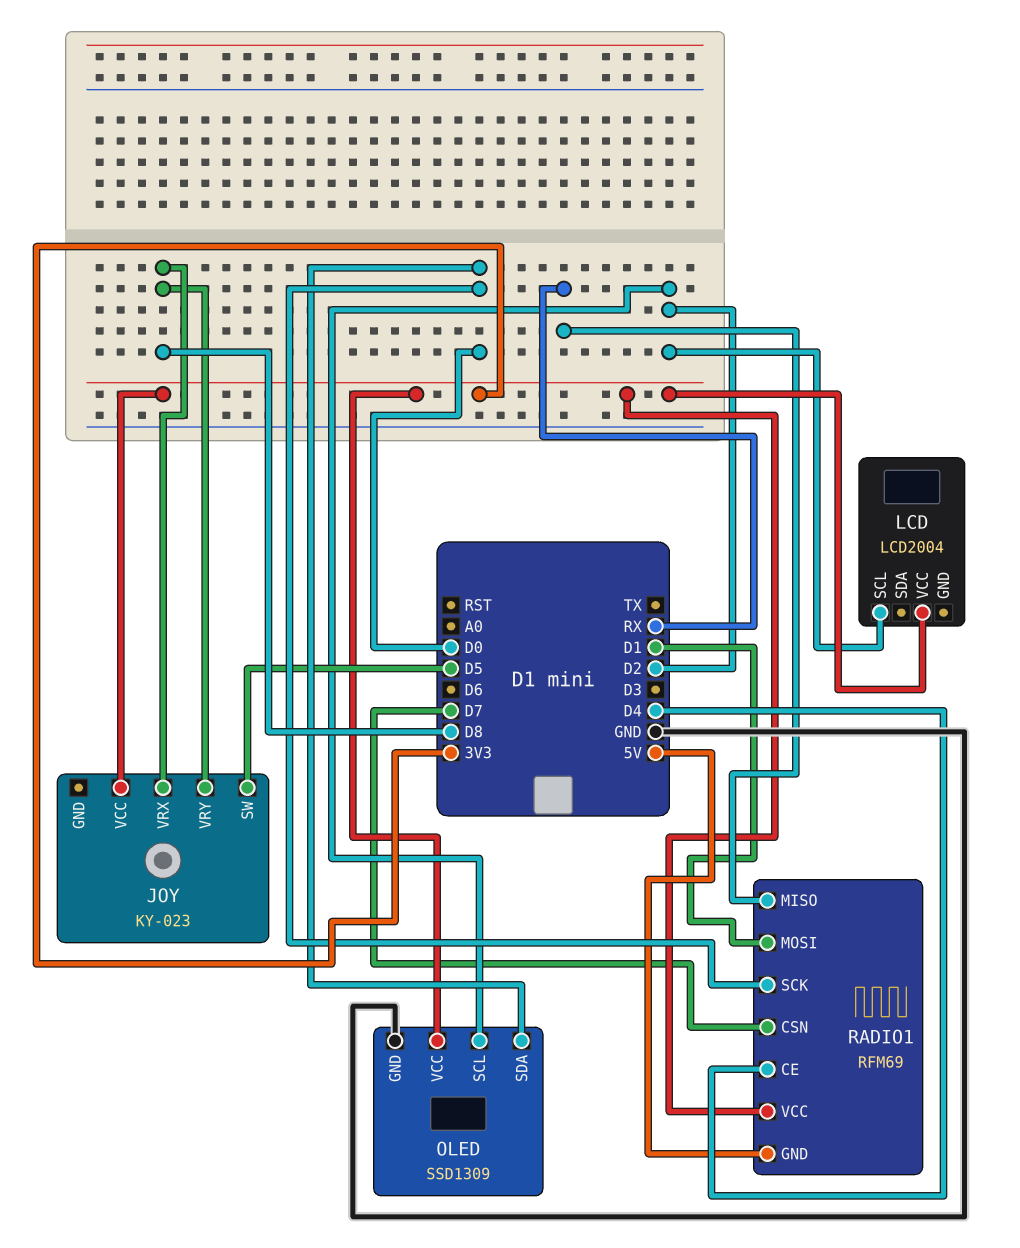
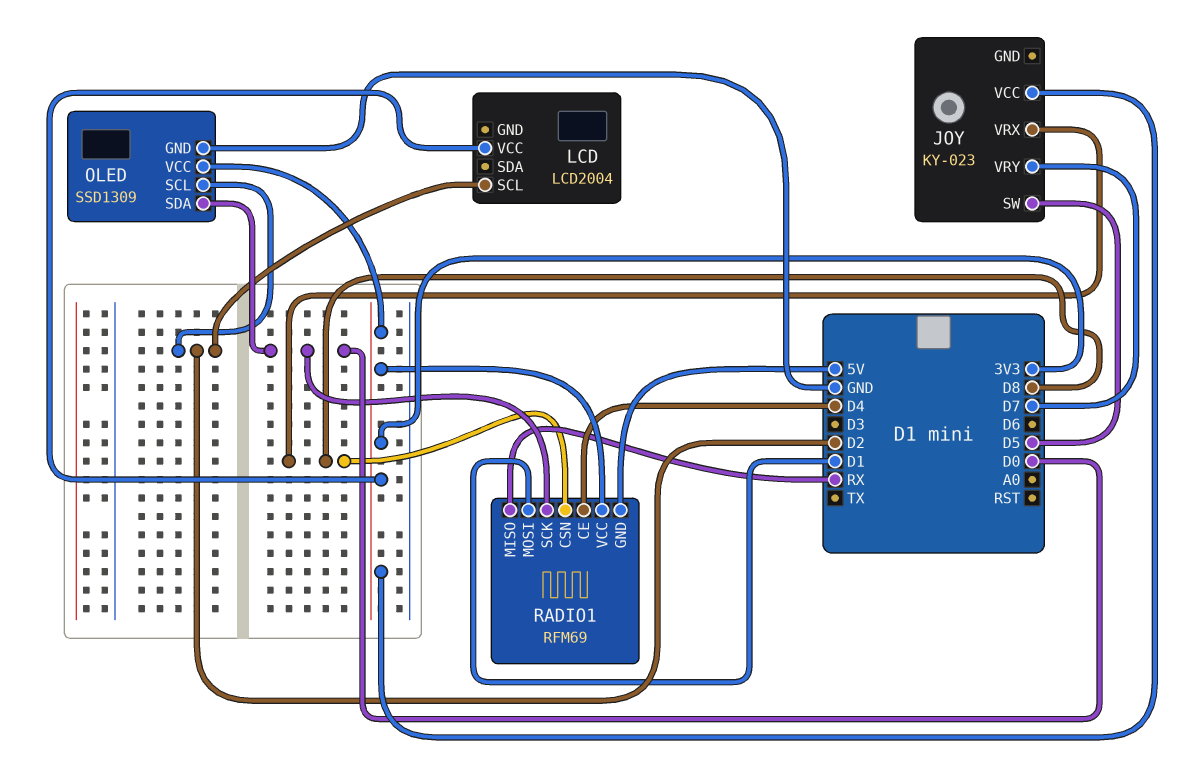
JOY pin VRY: D8 -> D7
RADIO1 pin CSN: D7 -> D8

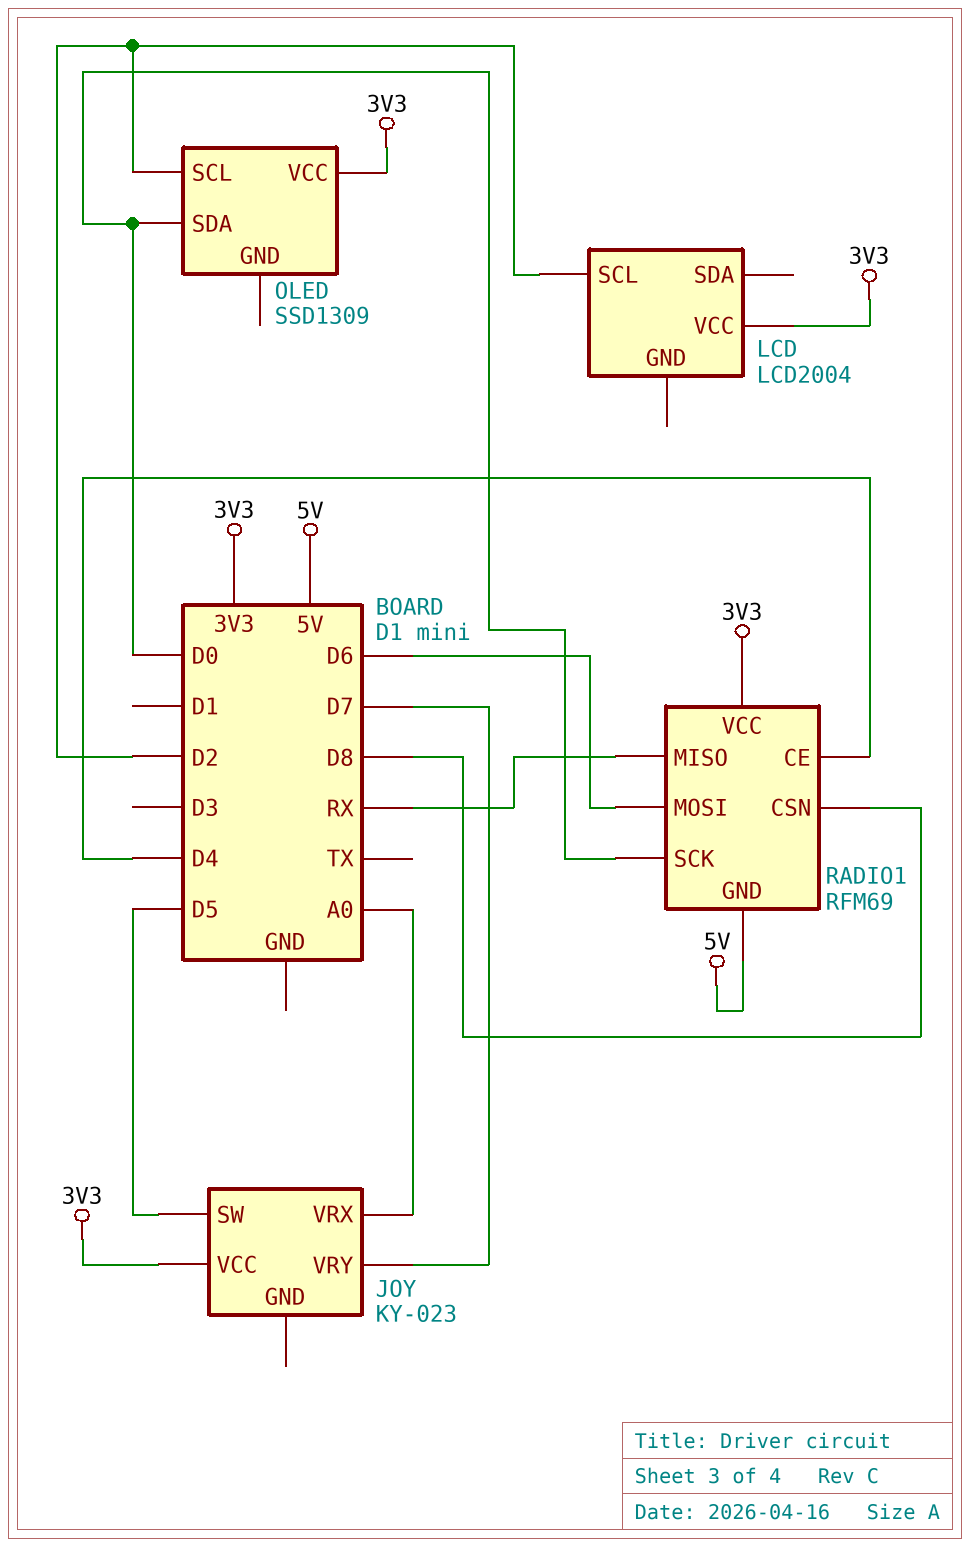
JOY pin VRX: D8 -> A0
OLED pin GND: GND -> none
RADIO1 pin MOSI: D1 -> D6

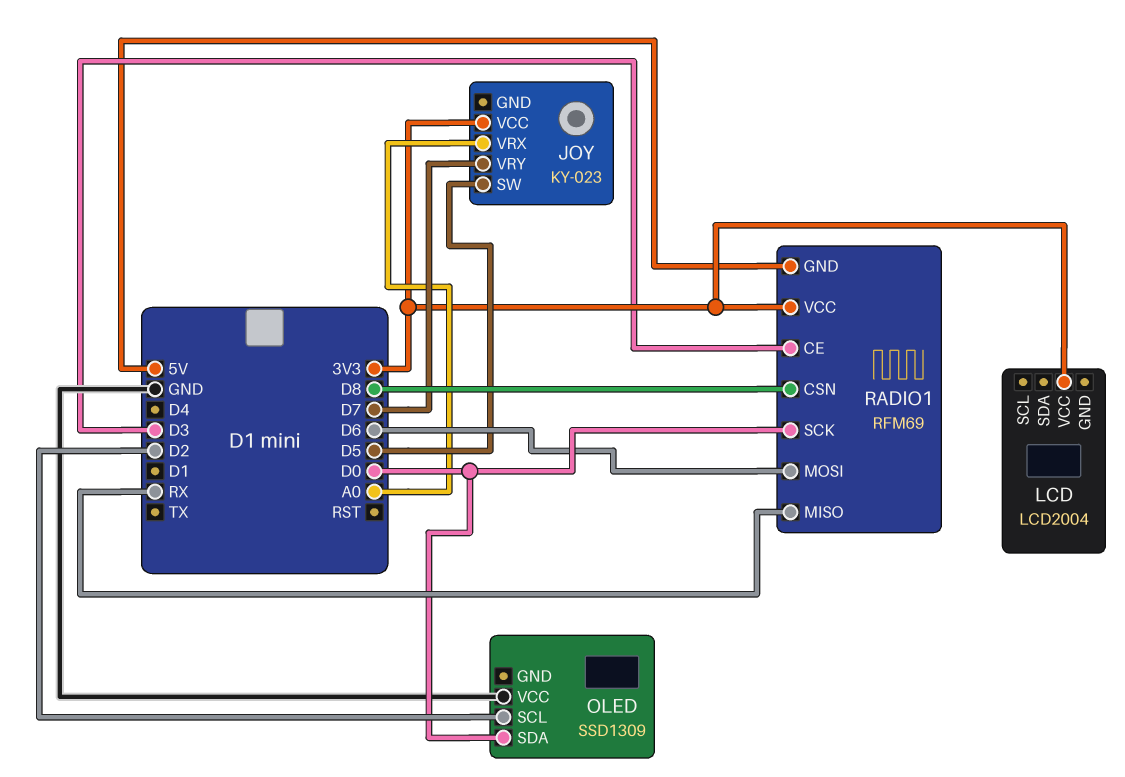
LCD pin SCL: D2 -> none
OLED pin VCC: 3V3 -> GND
RADIO1 pin CE: D4 -> D3

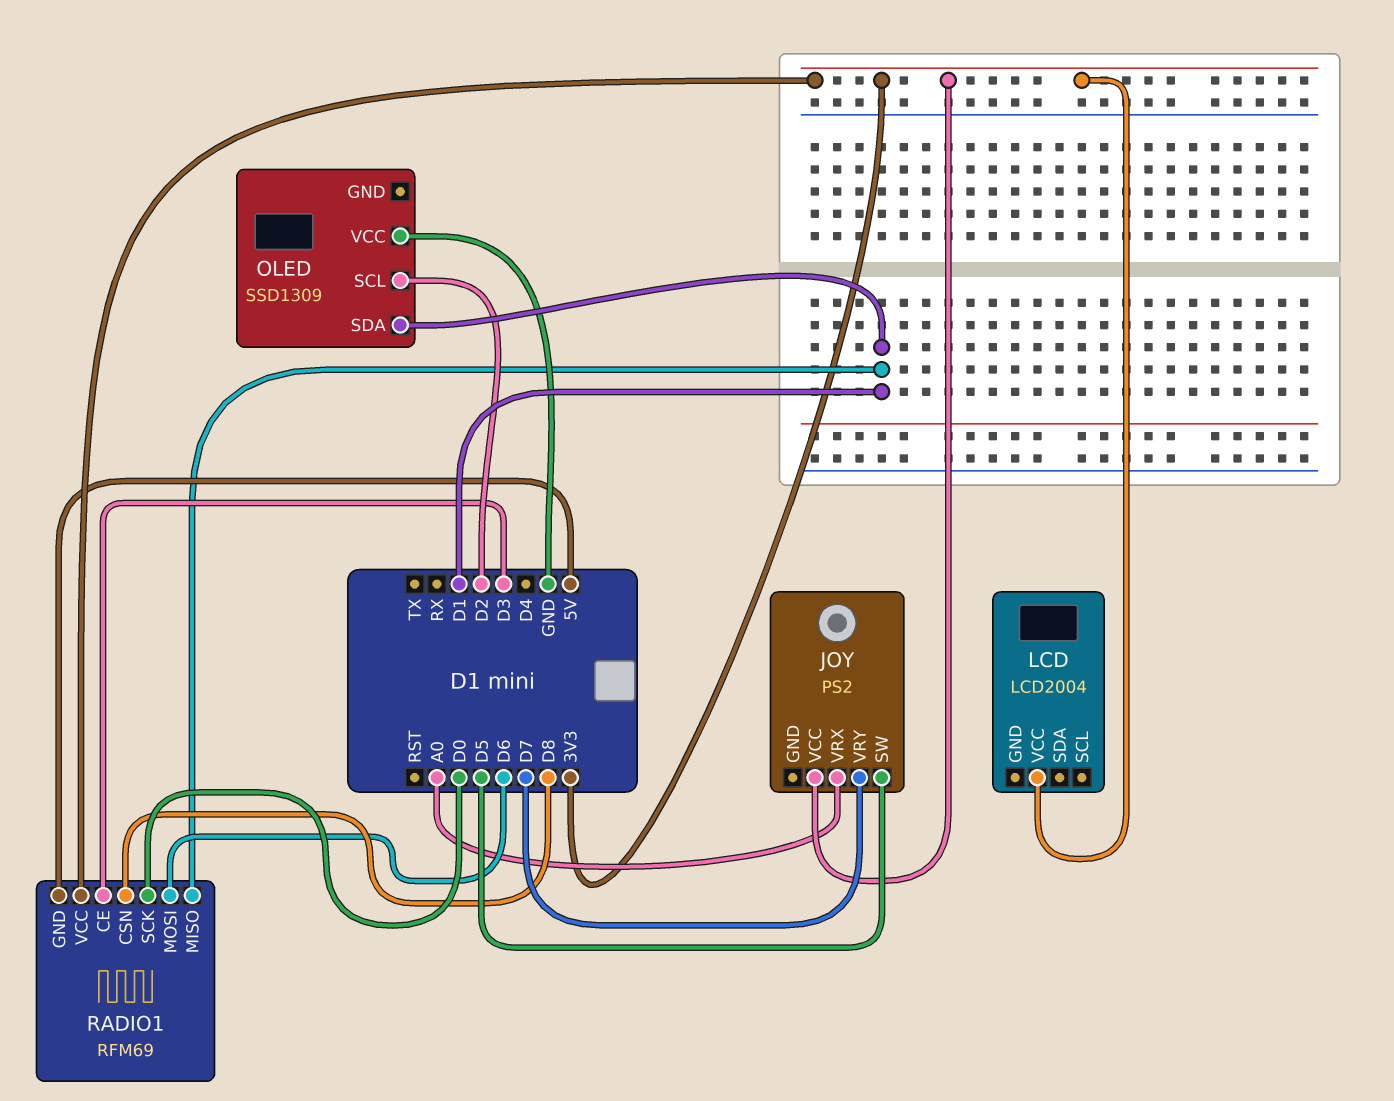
JOY: KY-023 -> PS2
OLED pin SDA: D0 -> D1
RADIO1 pin MISO: RX -> D1

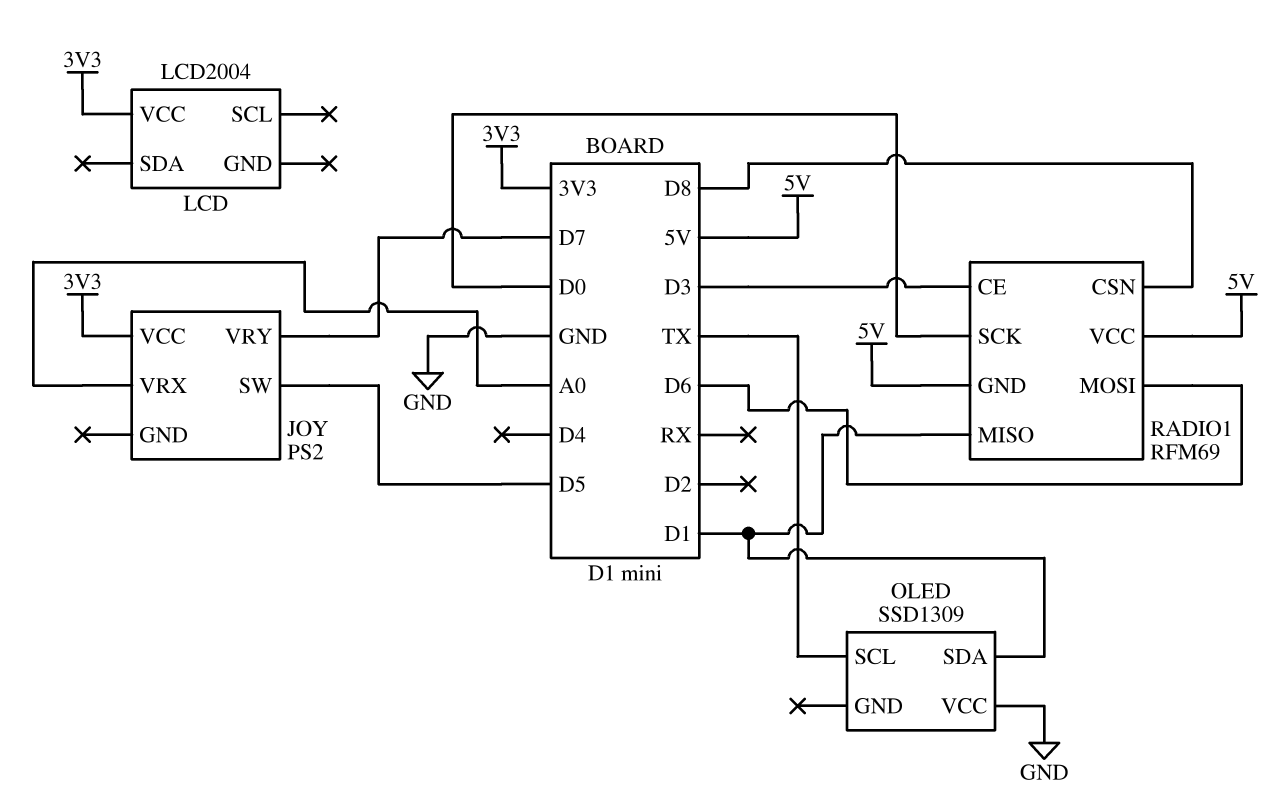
OLED pin SCL: D2 -> TX
RADIO1 pin VCC: 3V3 -> 5V

